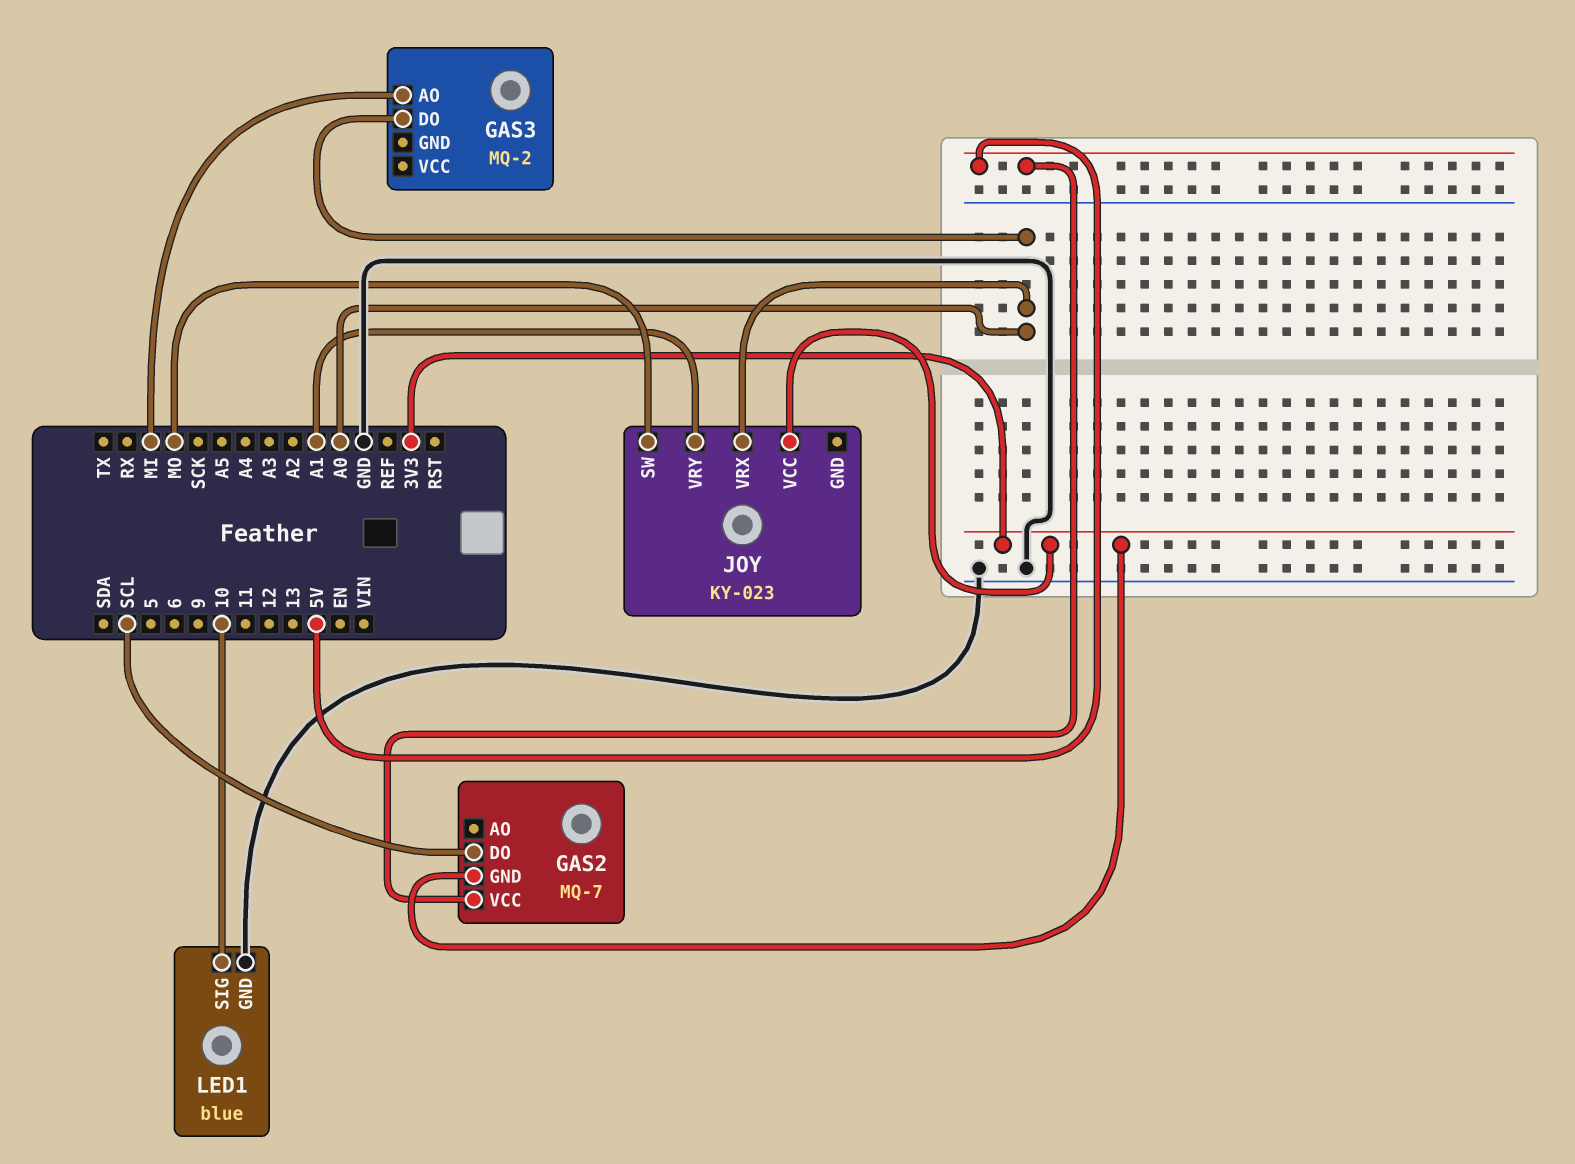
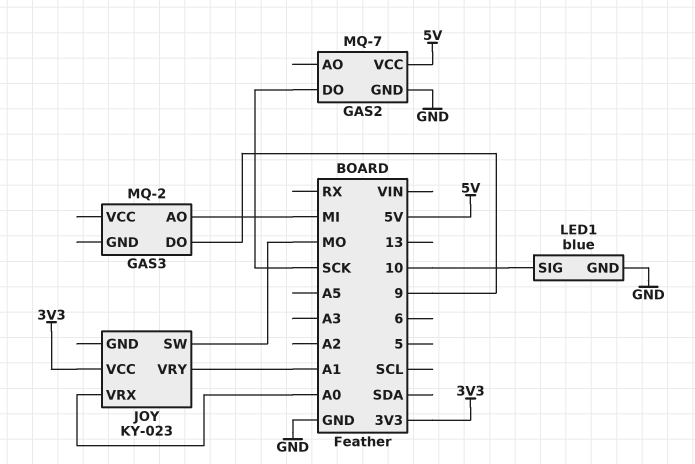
GAS2 pin DO: SCL -> SCK
GAS2 pin GND: 3V3 -> GND
GAS3 pin DO: A0 -> 9

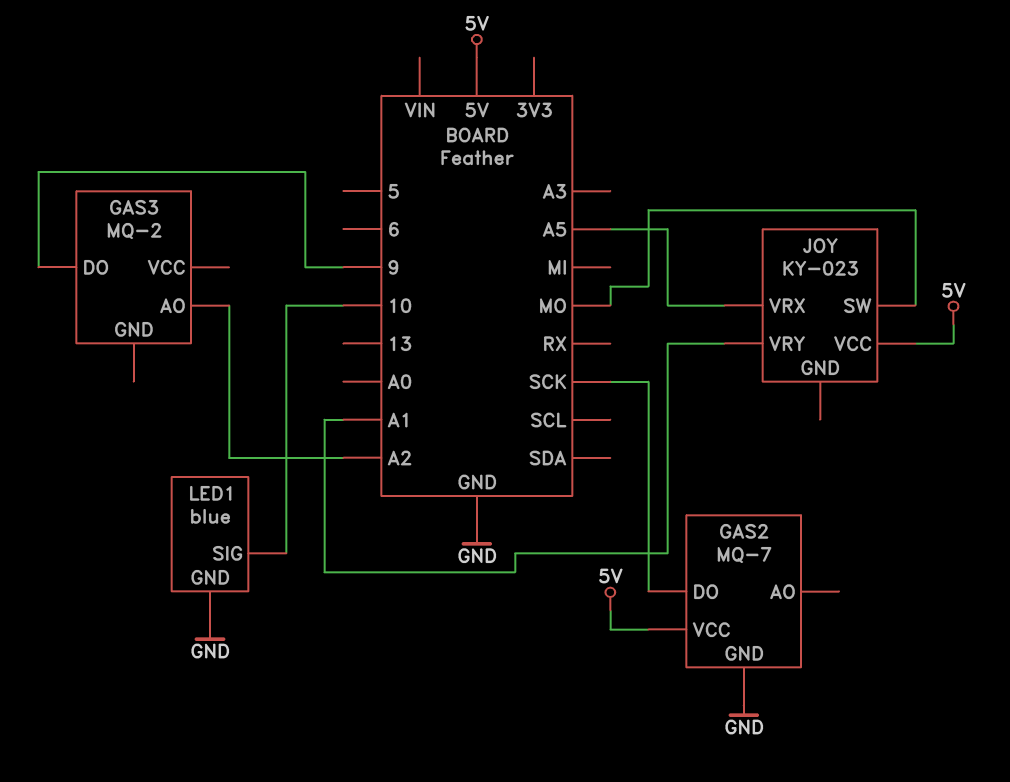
GAS3 pin AO: MI -> A2
JOY pin VCC: 3V3 -> 5V
JOY pin VRX: A0 -> A5

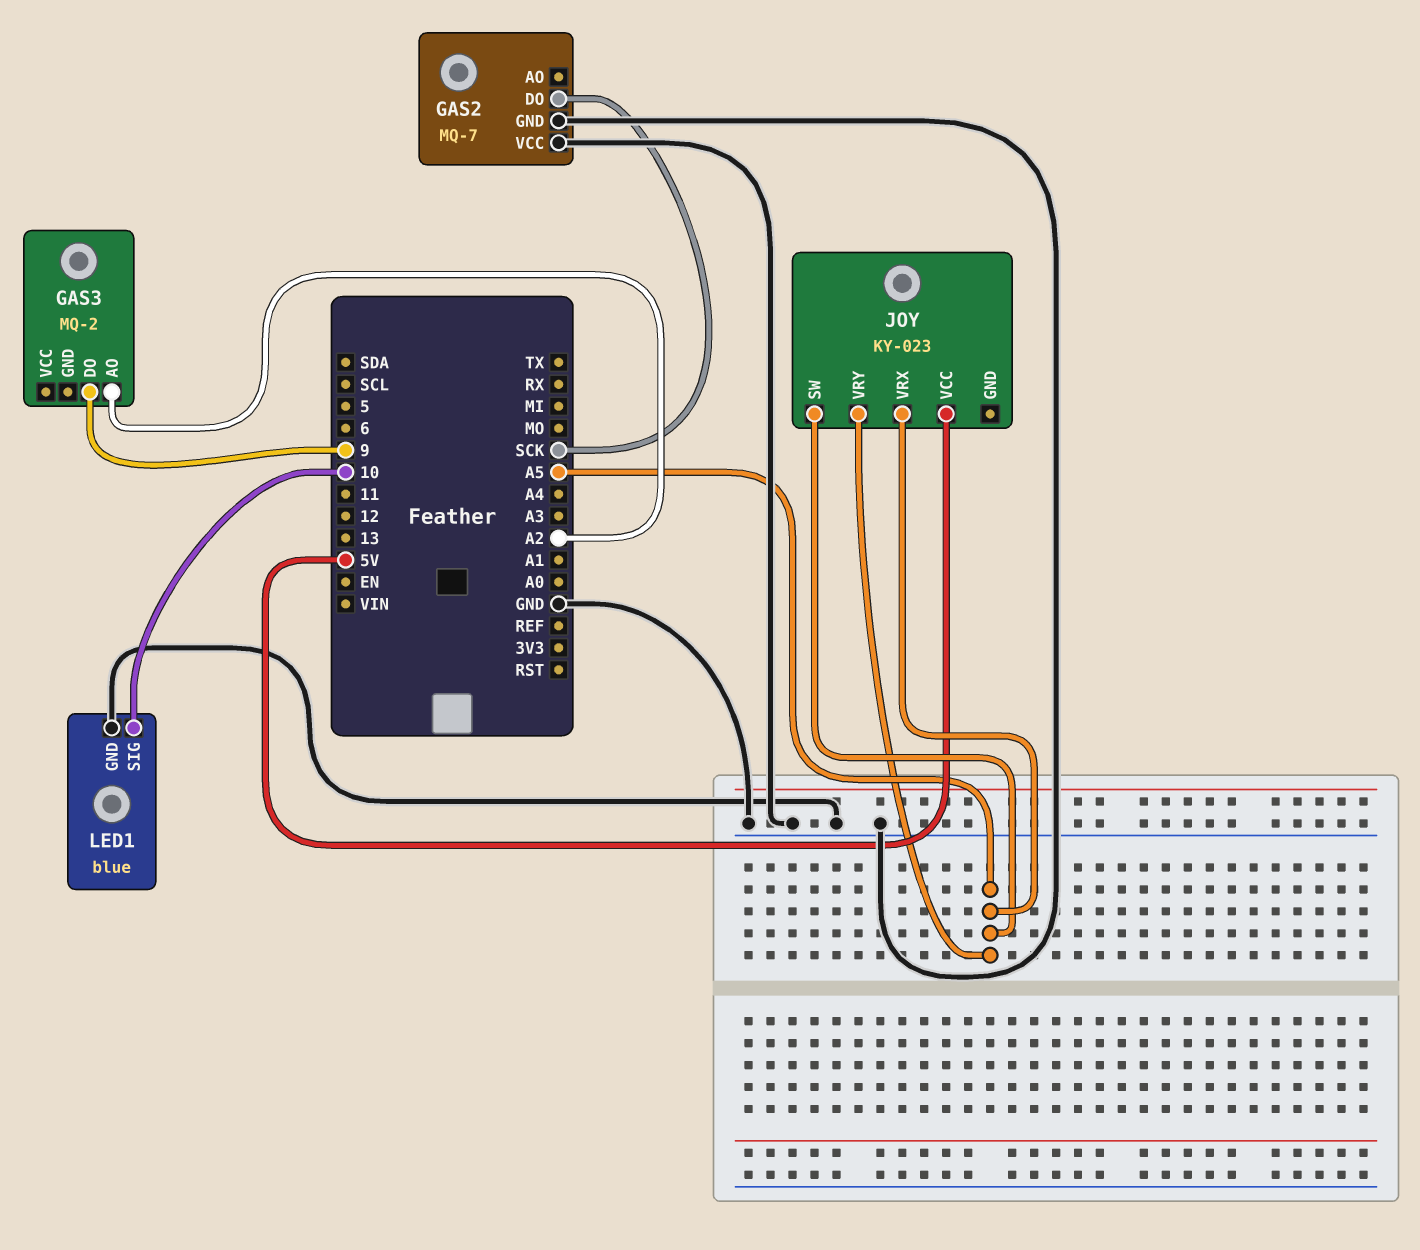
GAS2 pin VCC: 5V -> GND
JOY pin SW: MO -> A5
JOY pin VRY: A1 -> A5

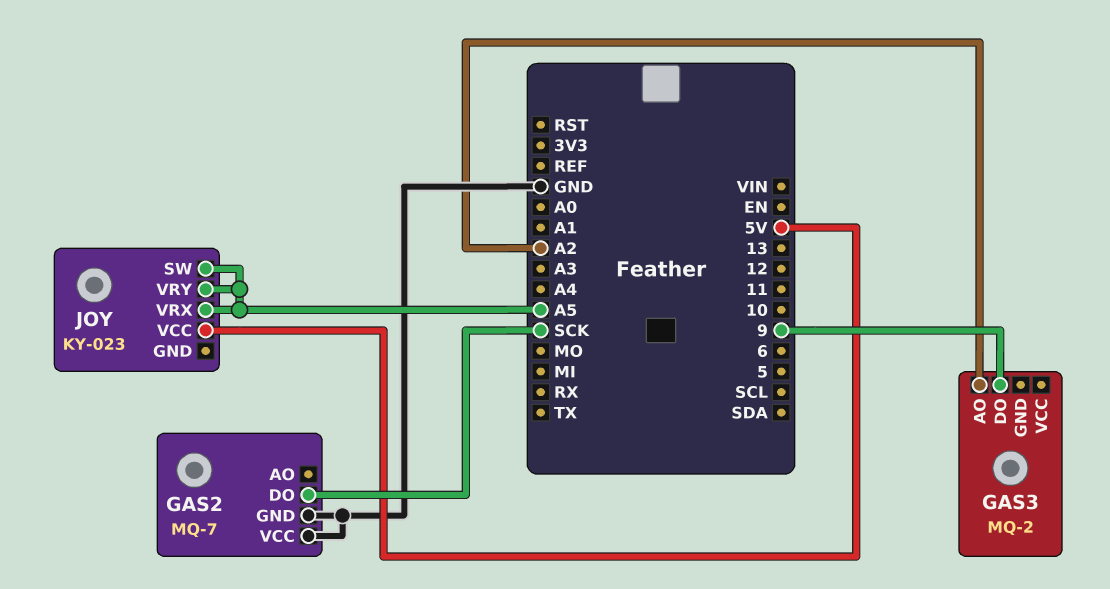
LED1: blue -> none
LED1 pin GND: GND -> none
LED1 pin SIG: 10 -> none

